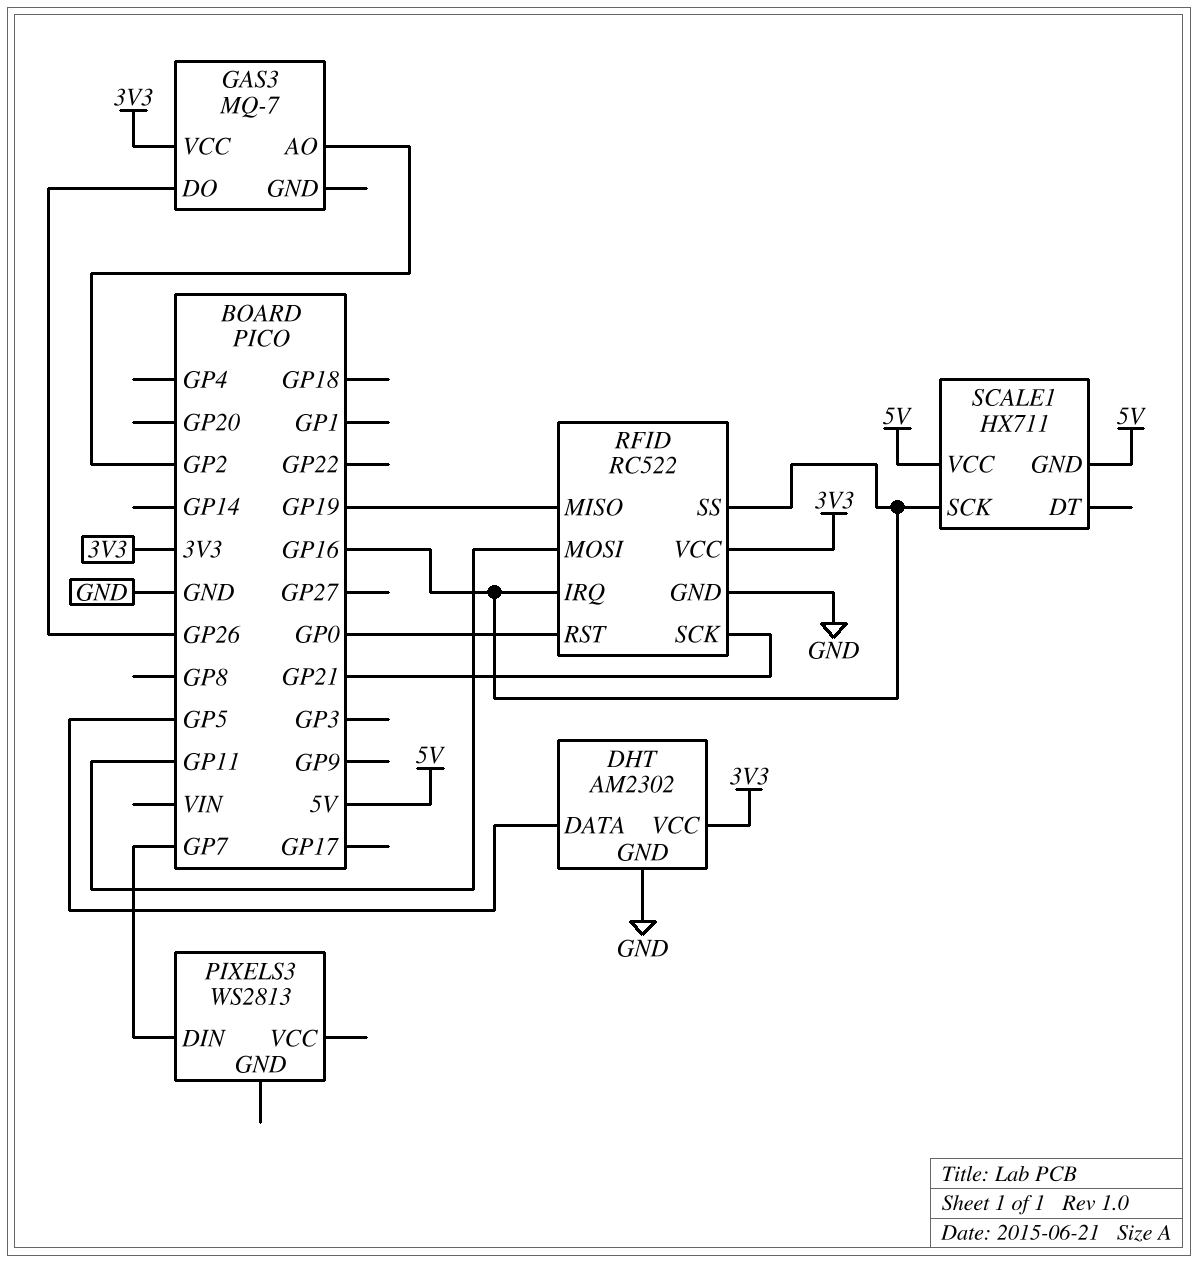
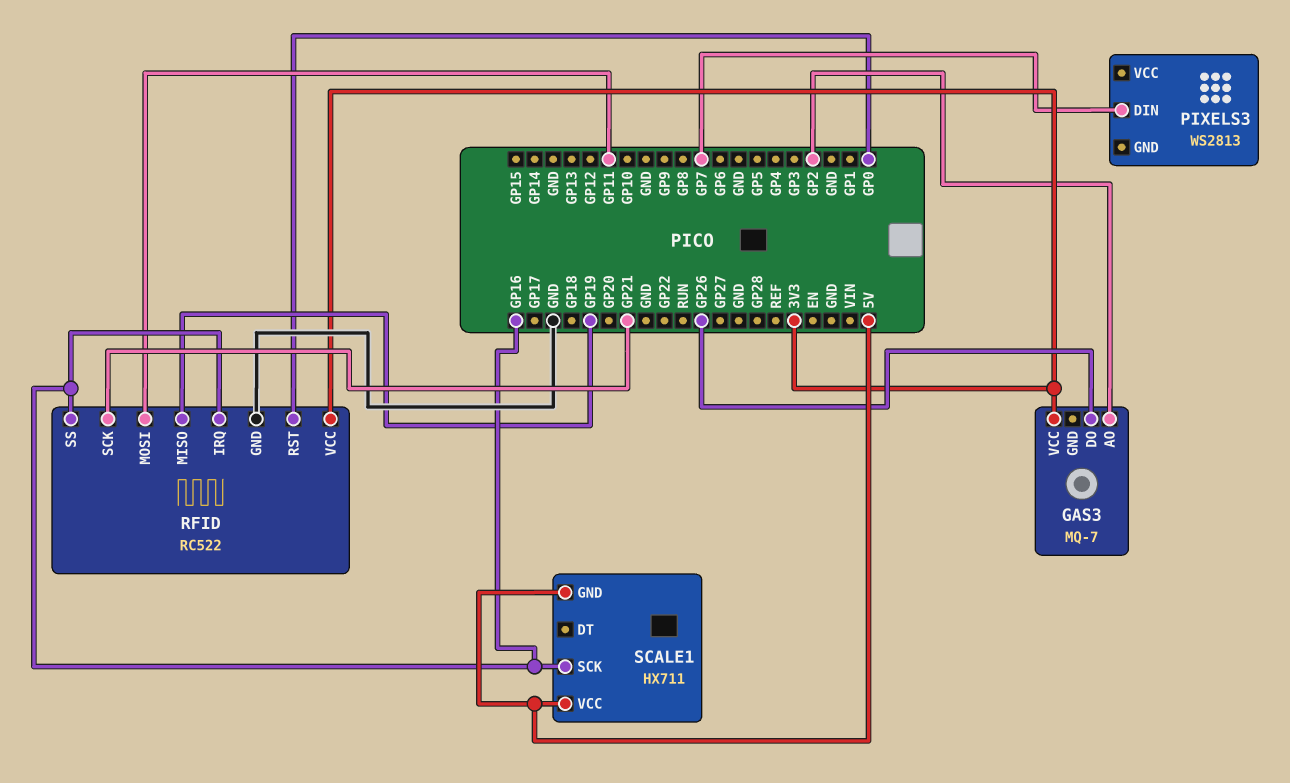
DHT: AM2302 -> none
DHT pin DATA: GP5 -> none
DHT pin GND: GND -> none
DHT pin VCC: 3V3 -> none

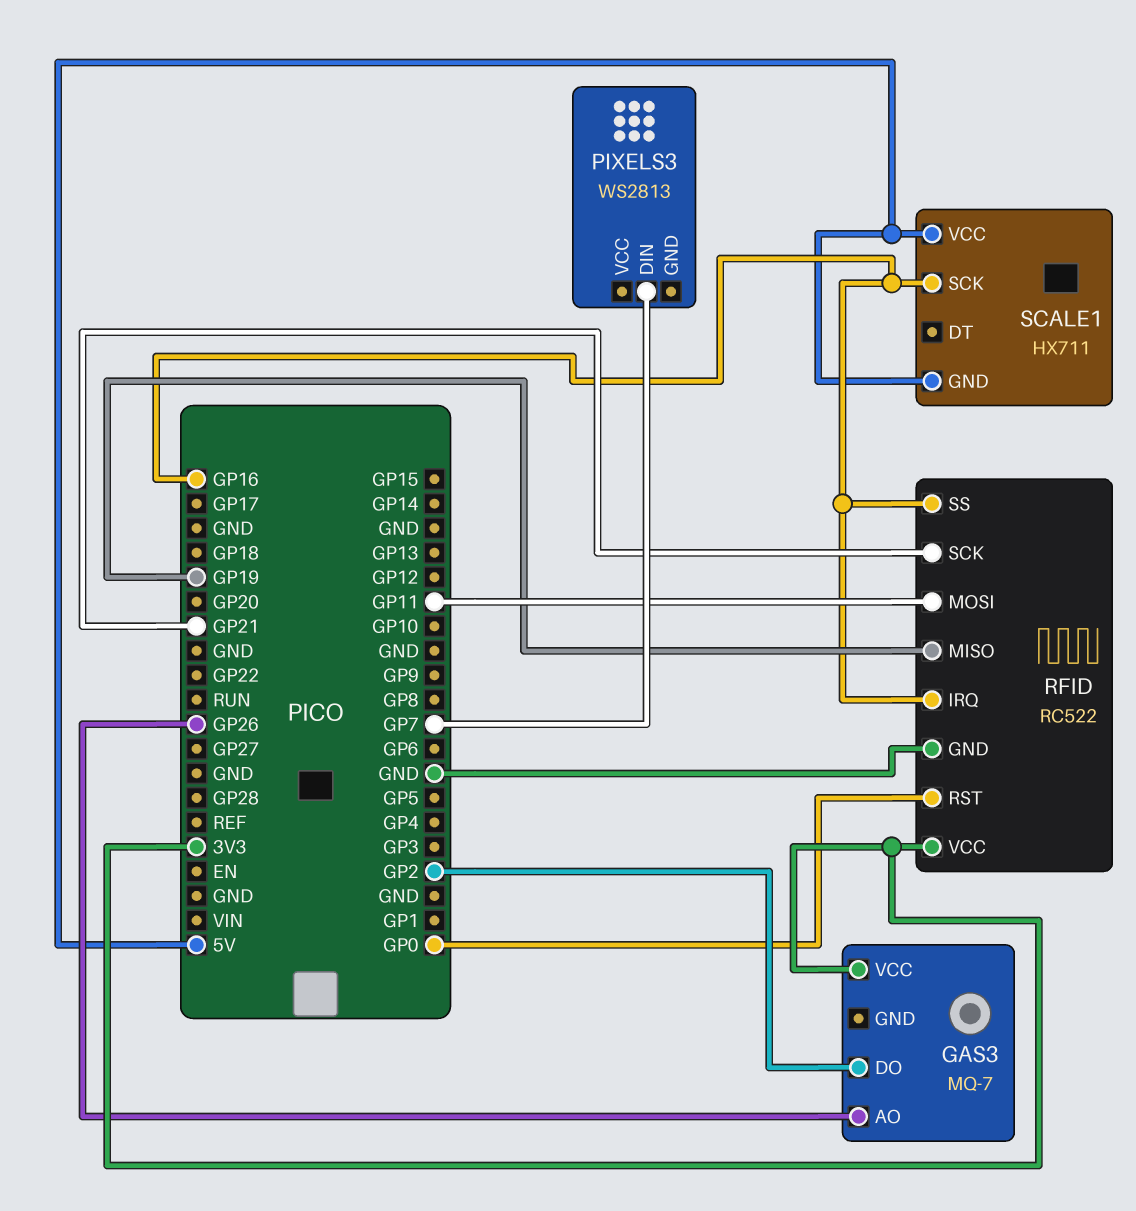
GAS3 pin AO: GP2 -> GP26
GAS3 pin DO: GP26 -> GP2

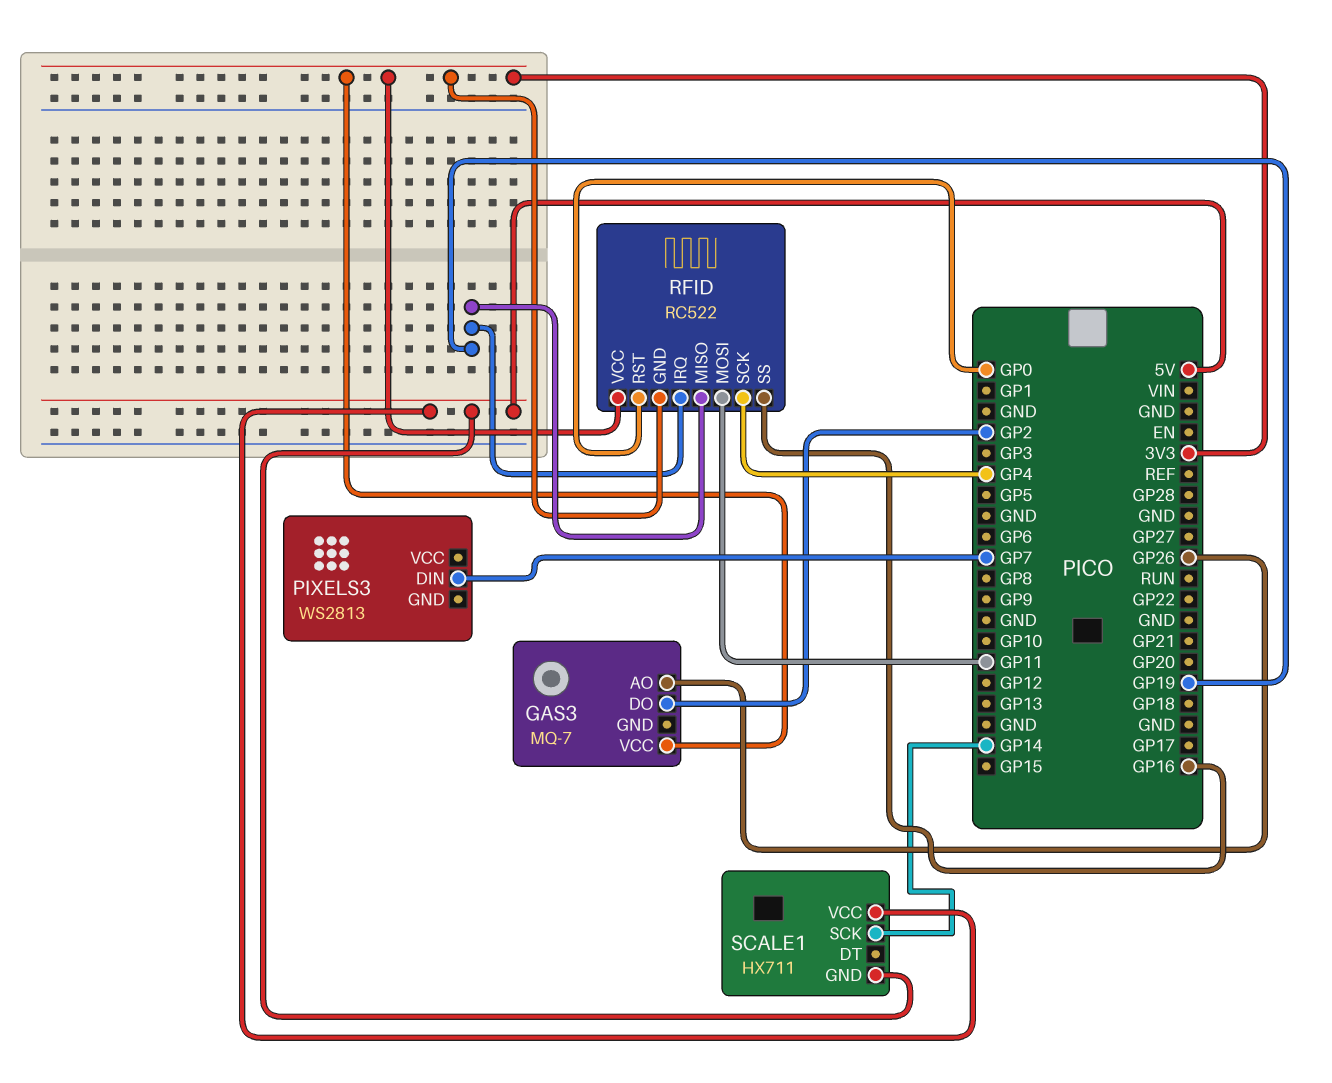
RFID pin GND: GND -> 3V3
RFID pin IRQ: GP16 -> GP19
RFID pin SCK: GP21 -> GP4
SCALE1 pin SCK: GP16 -> GP14

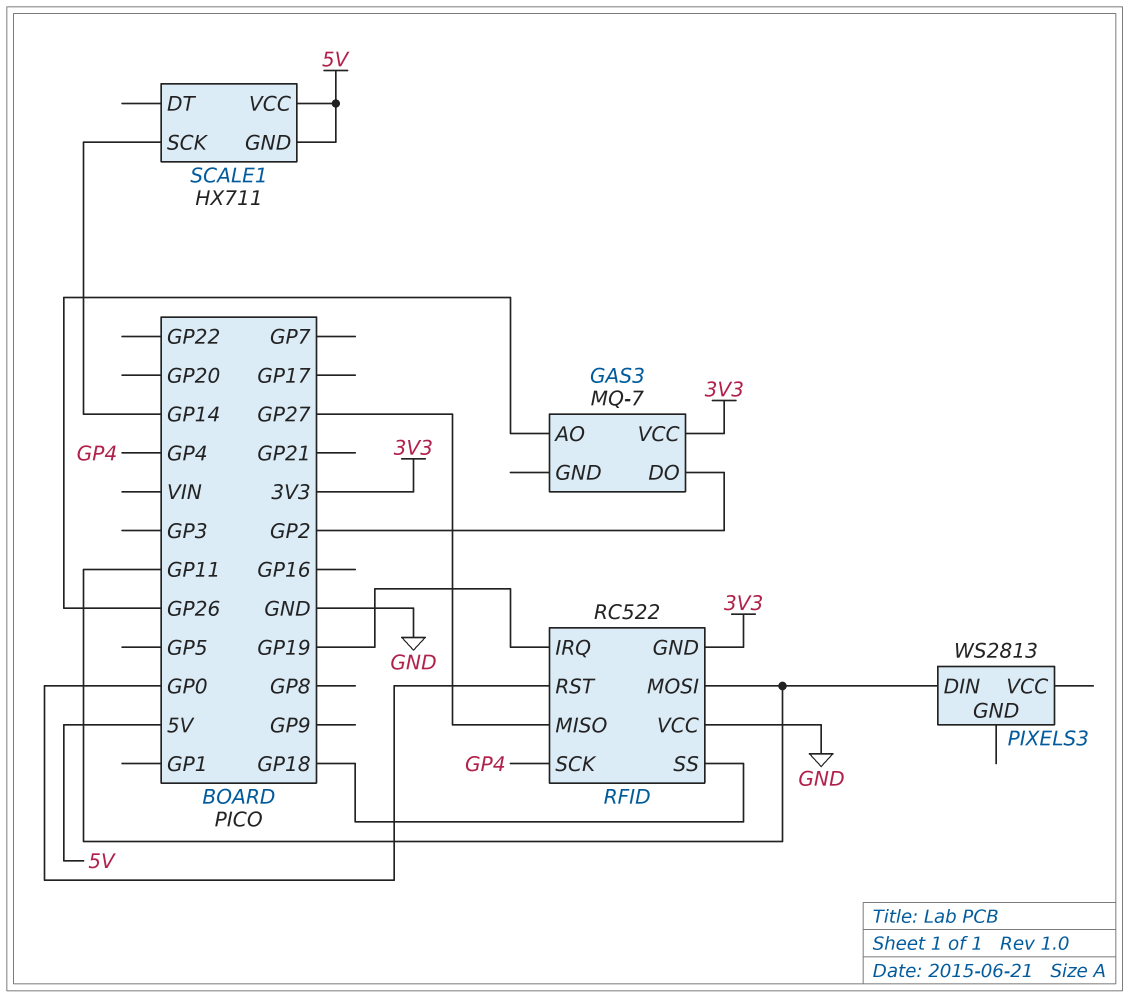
PIXELS3 pin DIN: GP7 -> GP11
RFID pin MISO: GP19 -> GP27
RFID pin SS: GP16 -> GP18
RFID pin VCC: 3V3 -> GND

